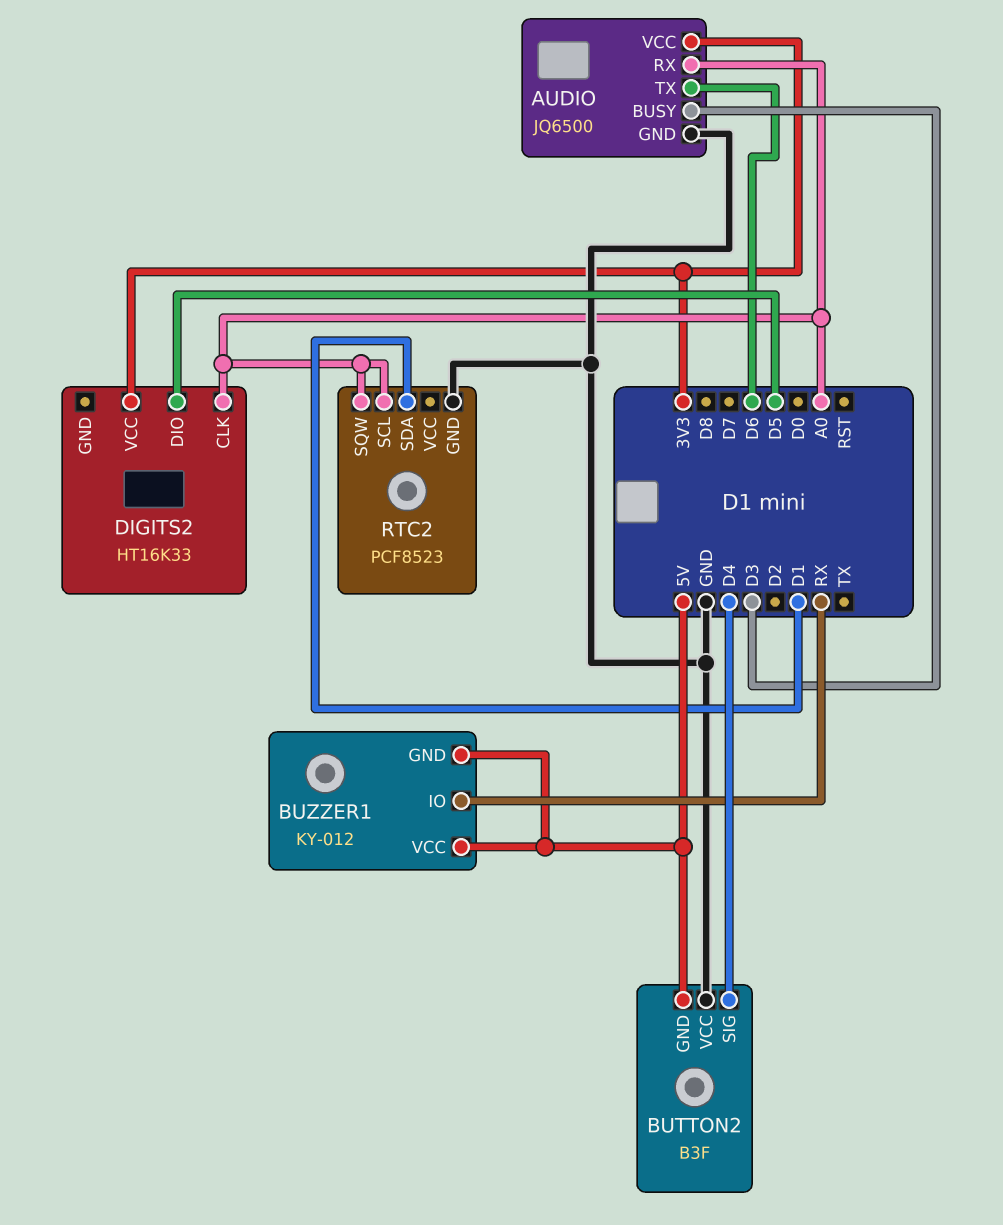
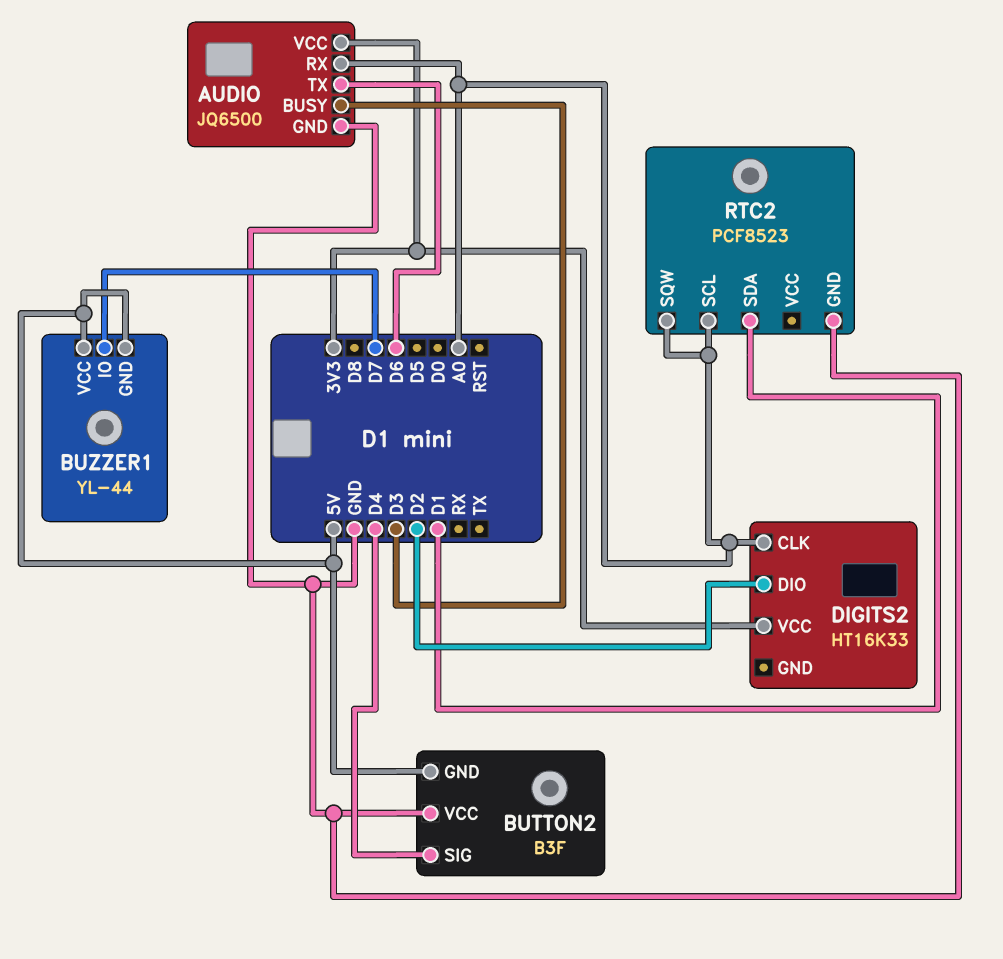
BUZZER1: KY-012 -> YL-44
BUZZER1 pin IO: RX -> D7
DIGITS2 pin DIO: D5 -> D2

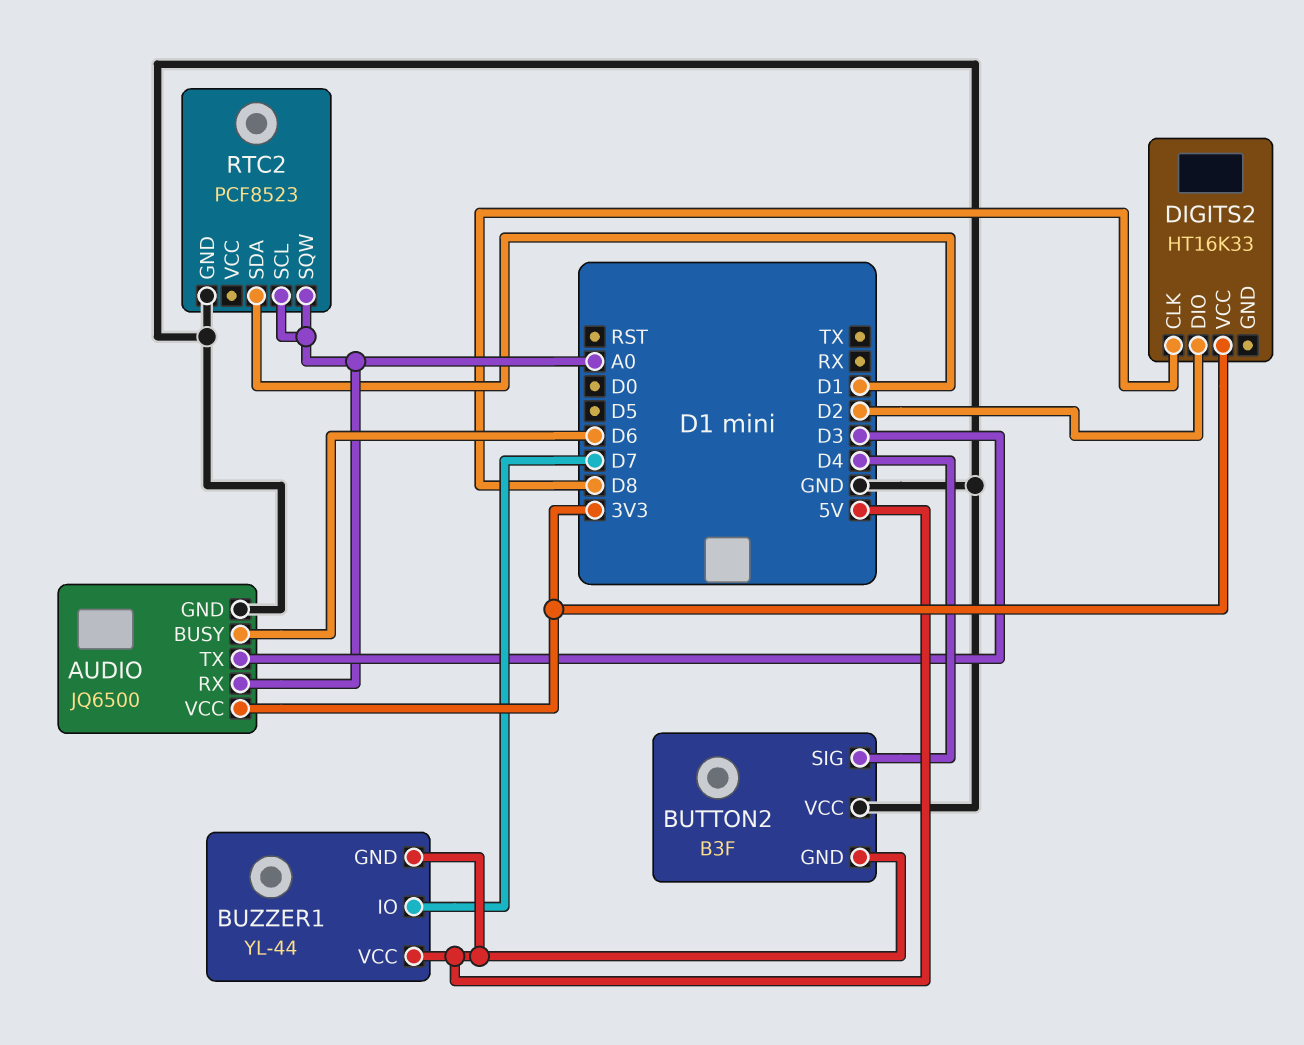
AUDIO pin BUSY: D3 -> D6
AUDIO pin TX: D6 -> D3
DIGITS2 pin CLK: A0 -> D8

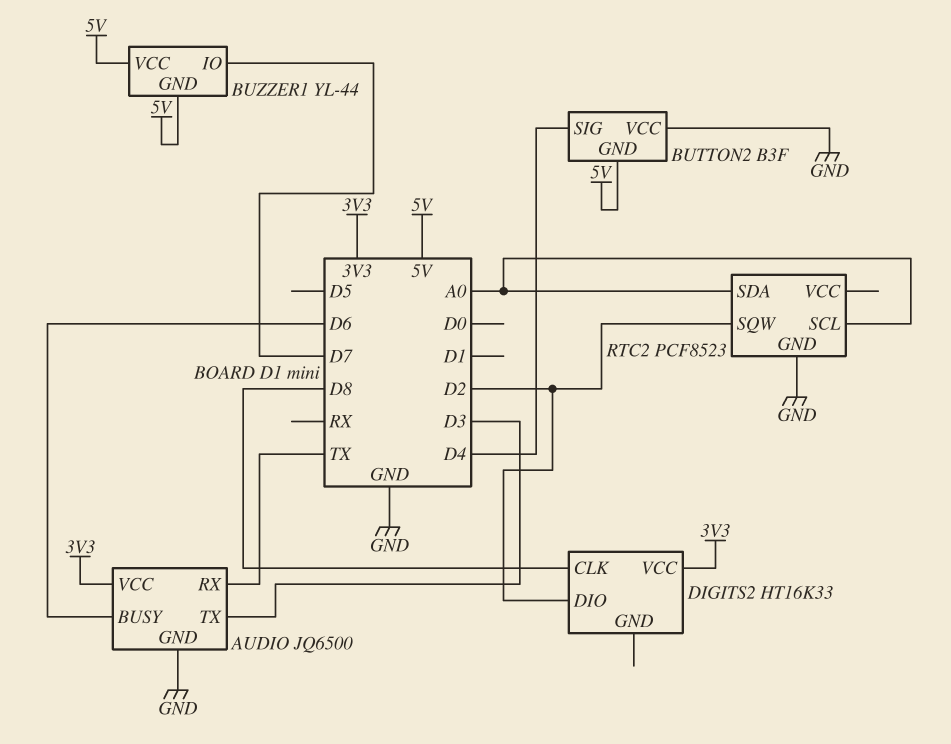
AUDIO pin RX: A0 -> TX
RTC2 pin SDA: D1 -> A0
RTC2 pin SQW: A0 -> D2

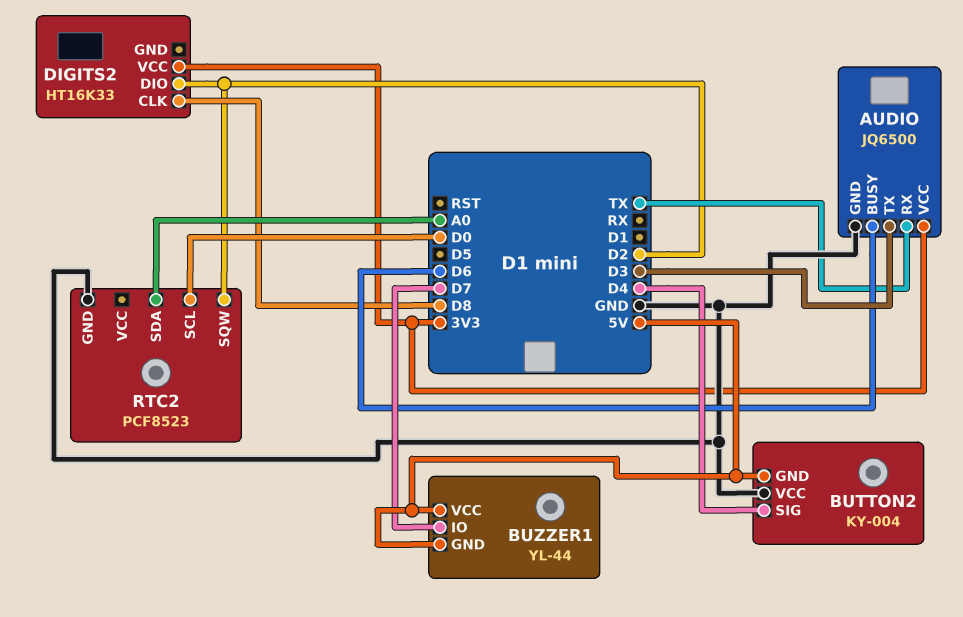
BUTTON2: B3F -> KY-004
RTC2 pin SCL: A0 -> D0

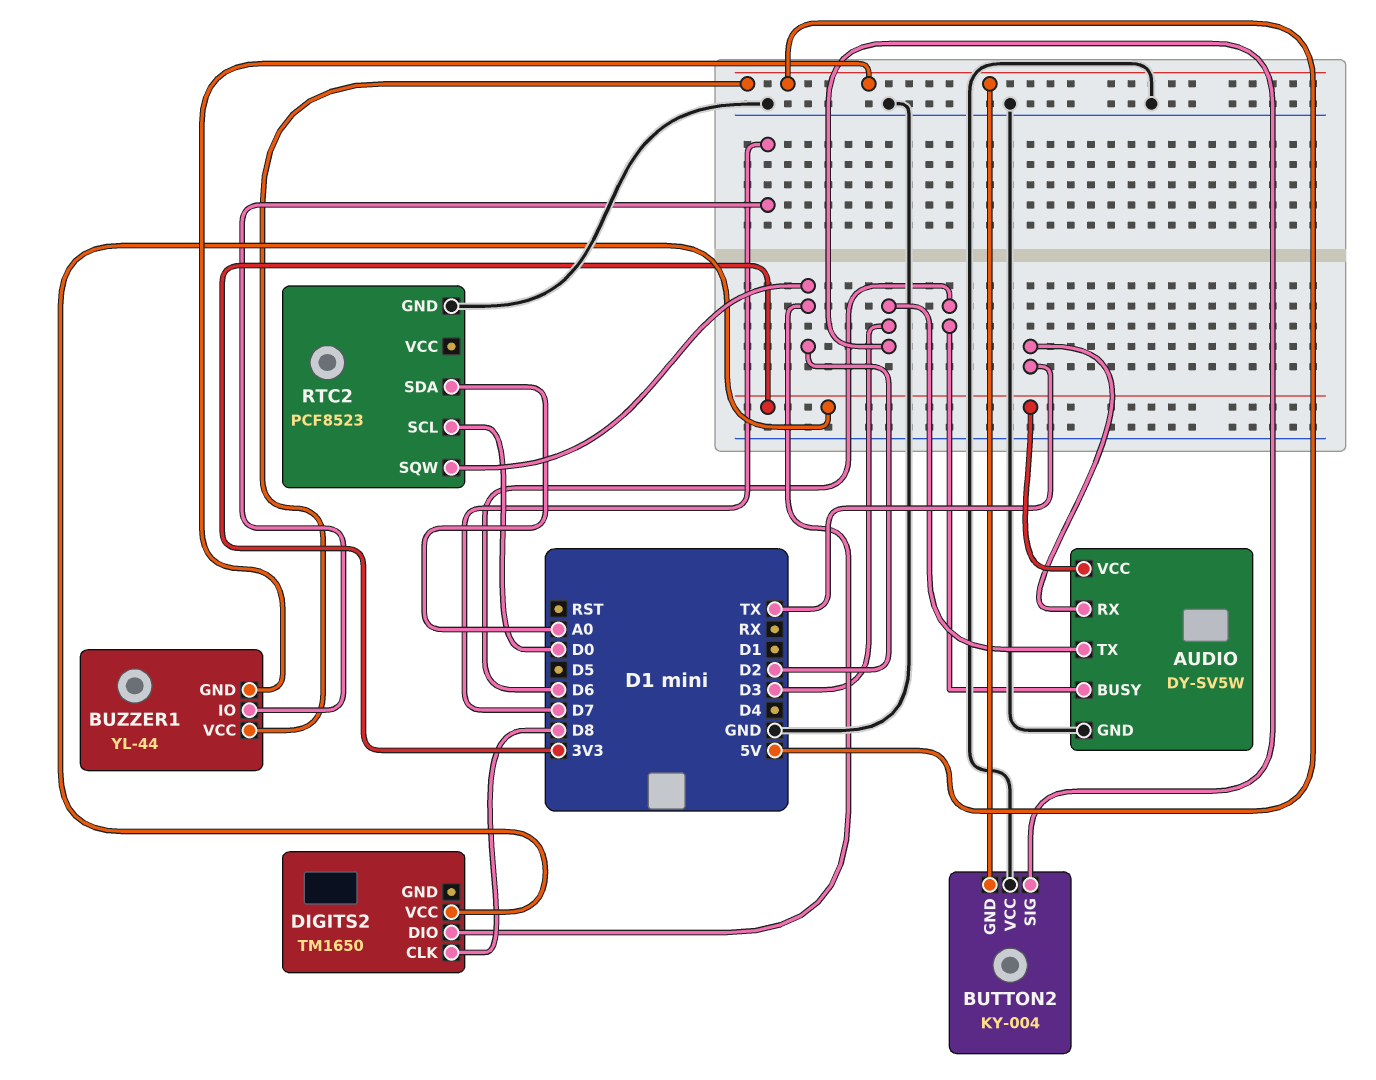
AUDIO: JQ6500 -> DY-SV5W
BUTTON2 pin SIG: D4 -> D3
DIGITS2: HT16K33 -> TM1650

